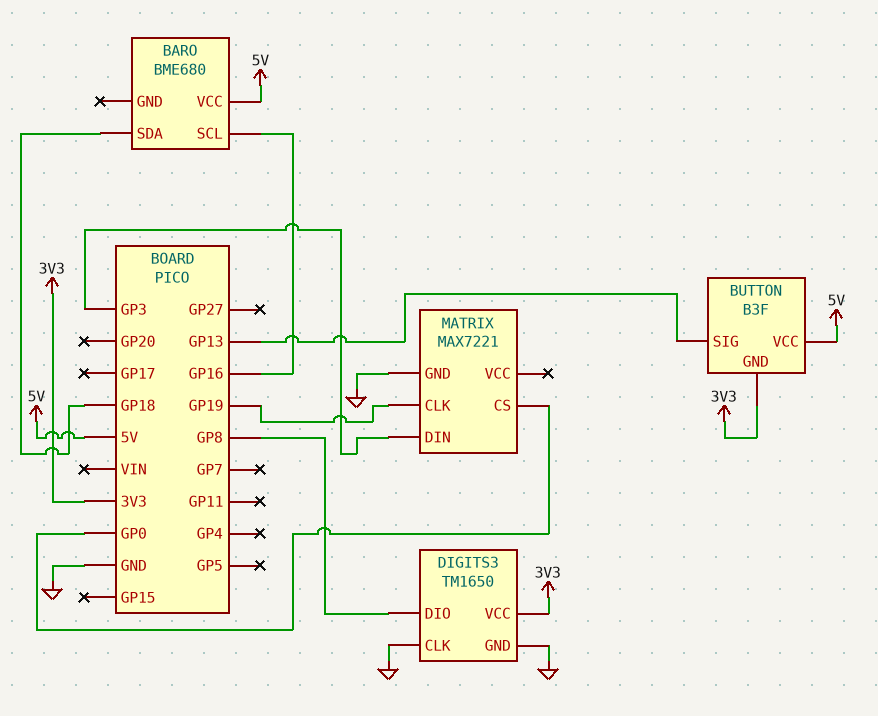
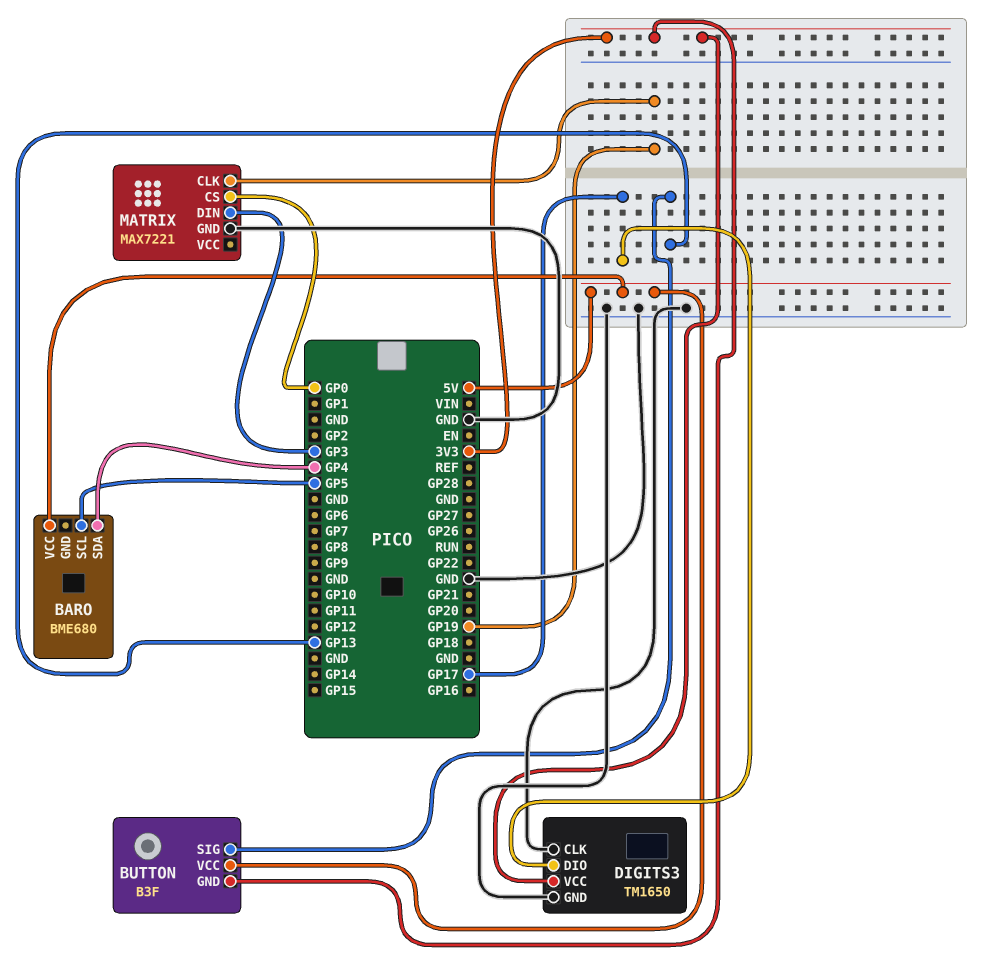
BARO pin SCL: GP16 -> GP5
BARO pin SDA: GP18 -> GP4
DIGITS3 pin DIO: GP8 -> GP17

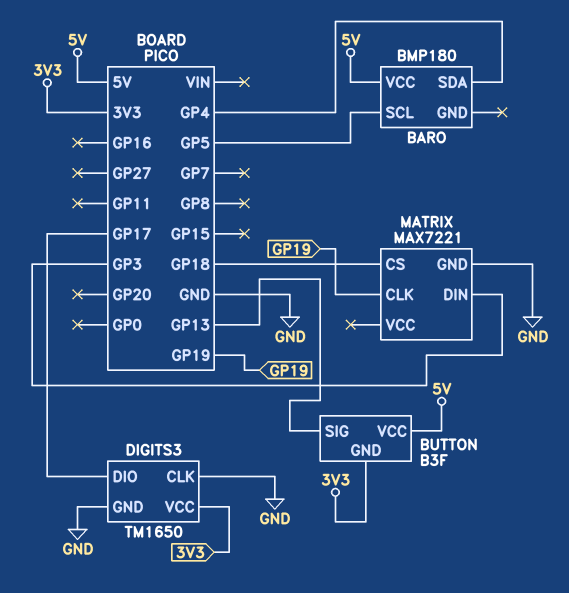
BARO: BME680 -> BMP180
MATRIX pin CS: GP0 -> GP18

